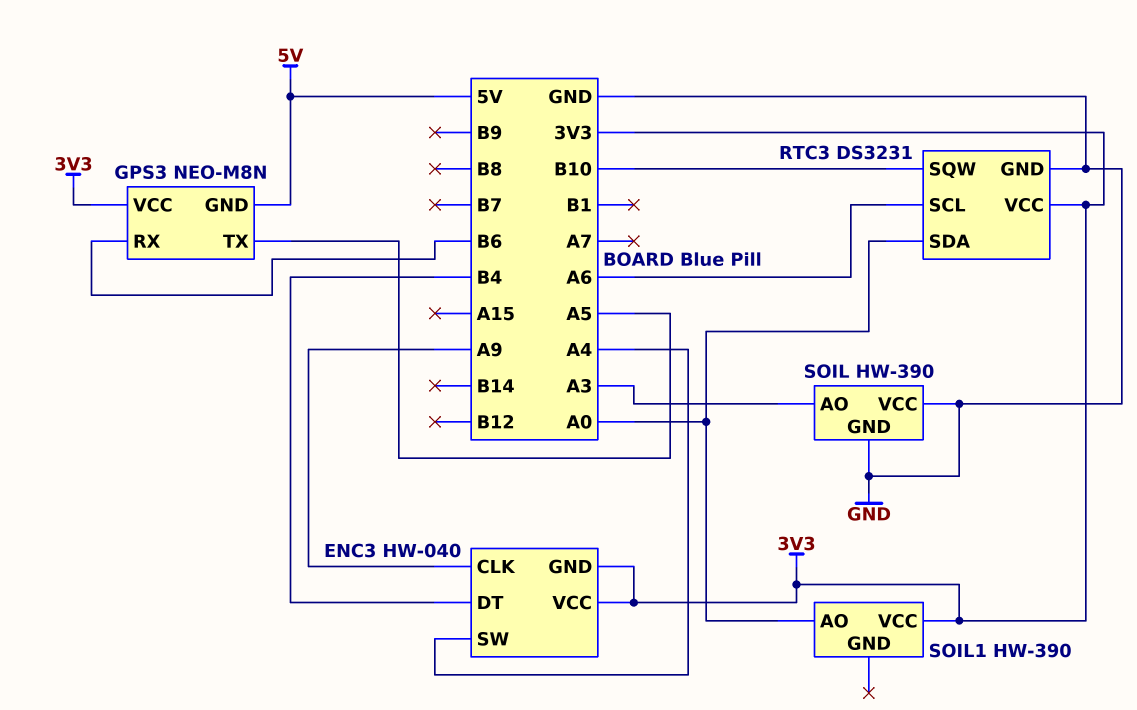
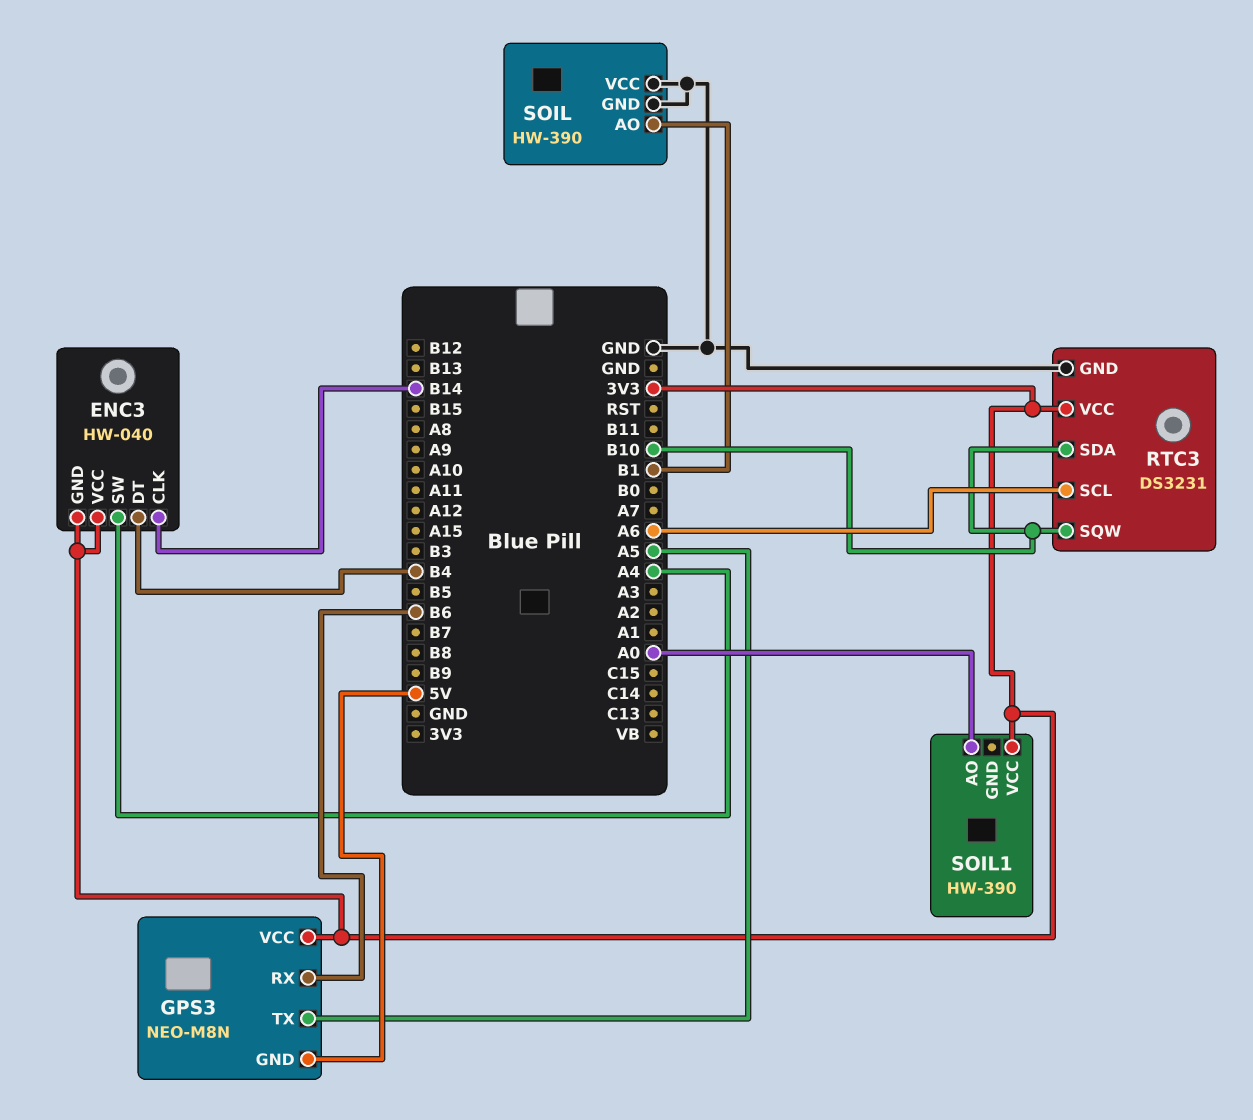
ENC3 pin CLK: A9 -> B14
RTC3 pin SDA: A0 -> B10
SOIL pin AO: A3 -> B1

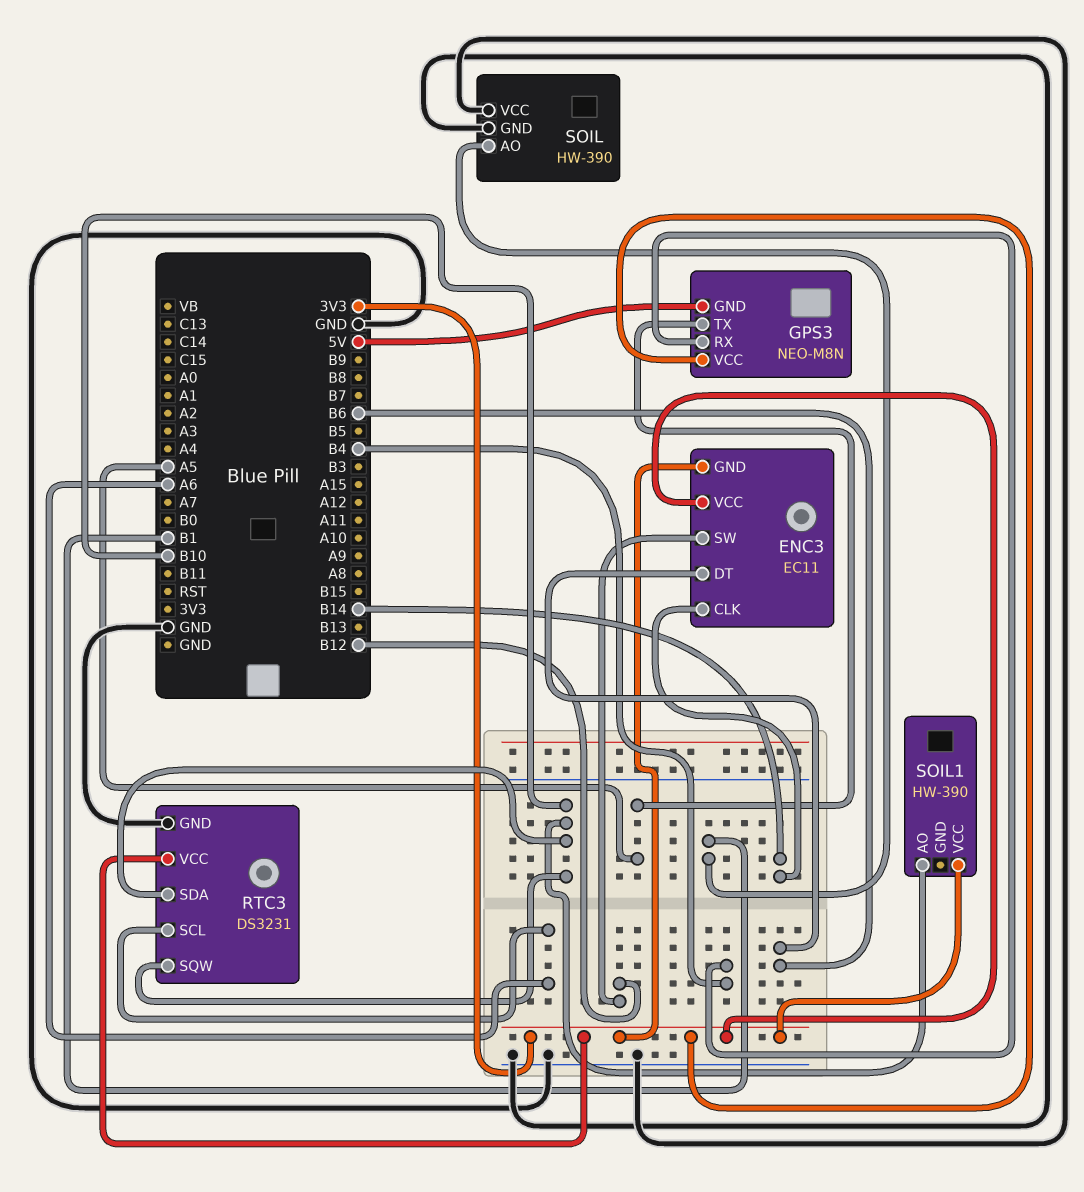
ENC3: HW-040 -> EC11
ENC3 pin DT: B4 -> B6
ENC3 pin SW: A4 -> B12
GPS3 pin RX: B6 -> B4
SOIL1 pin AO: A0 -> B10

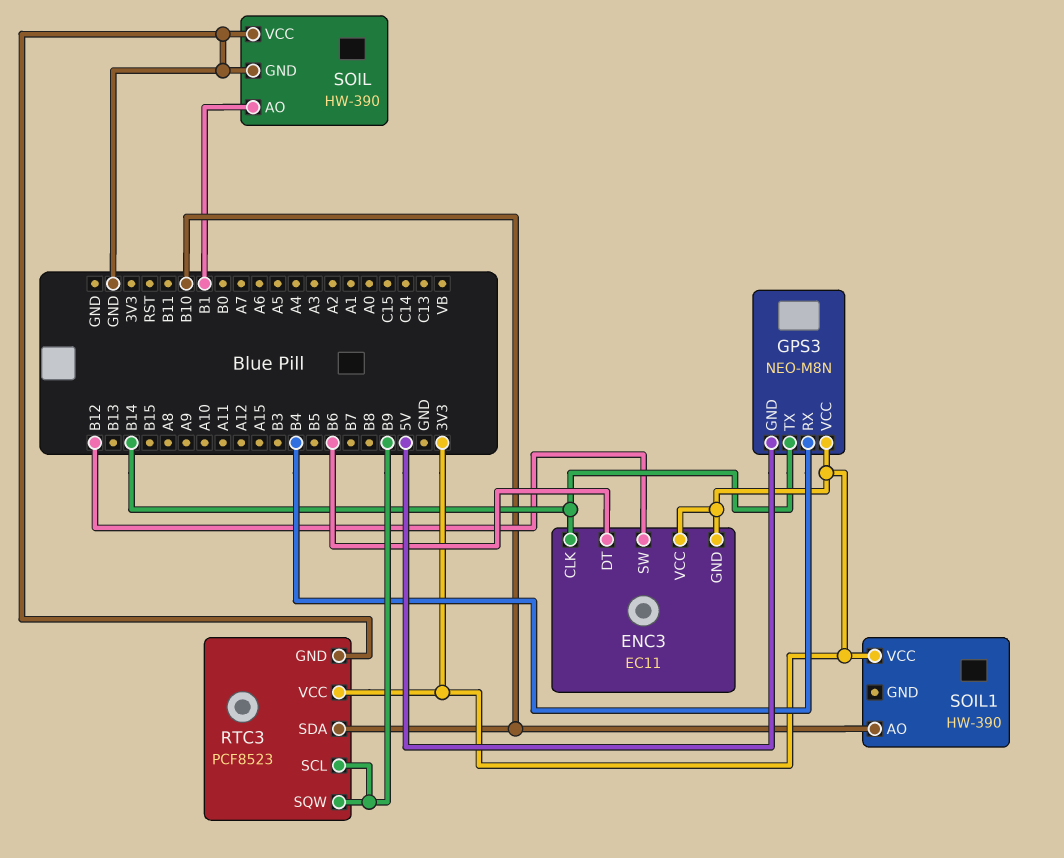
GPS3 pin TX: A5 -> B14
RTC3: DS3231 -> PCF8523
RTC3 pin SCL: A6 -> B9
RTC3 pin SQW: B10 -> B9

